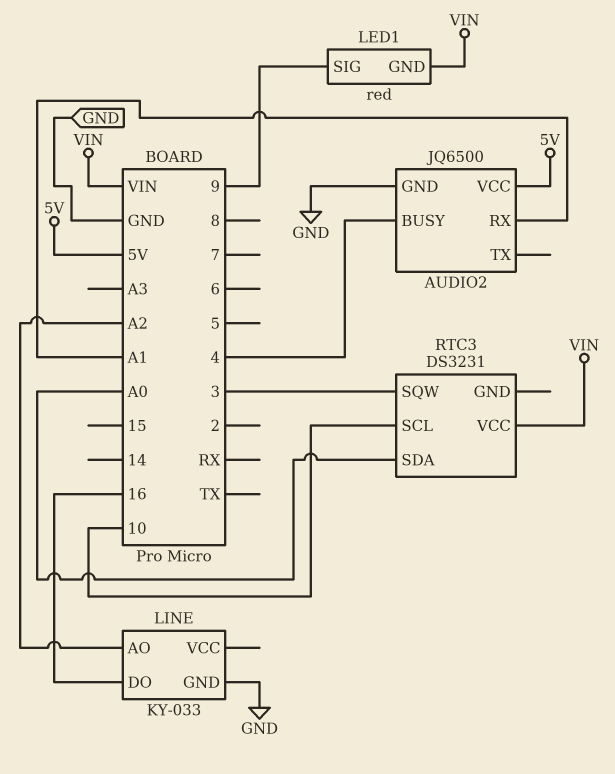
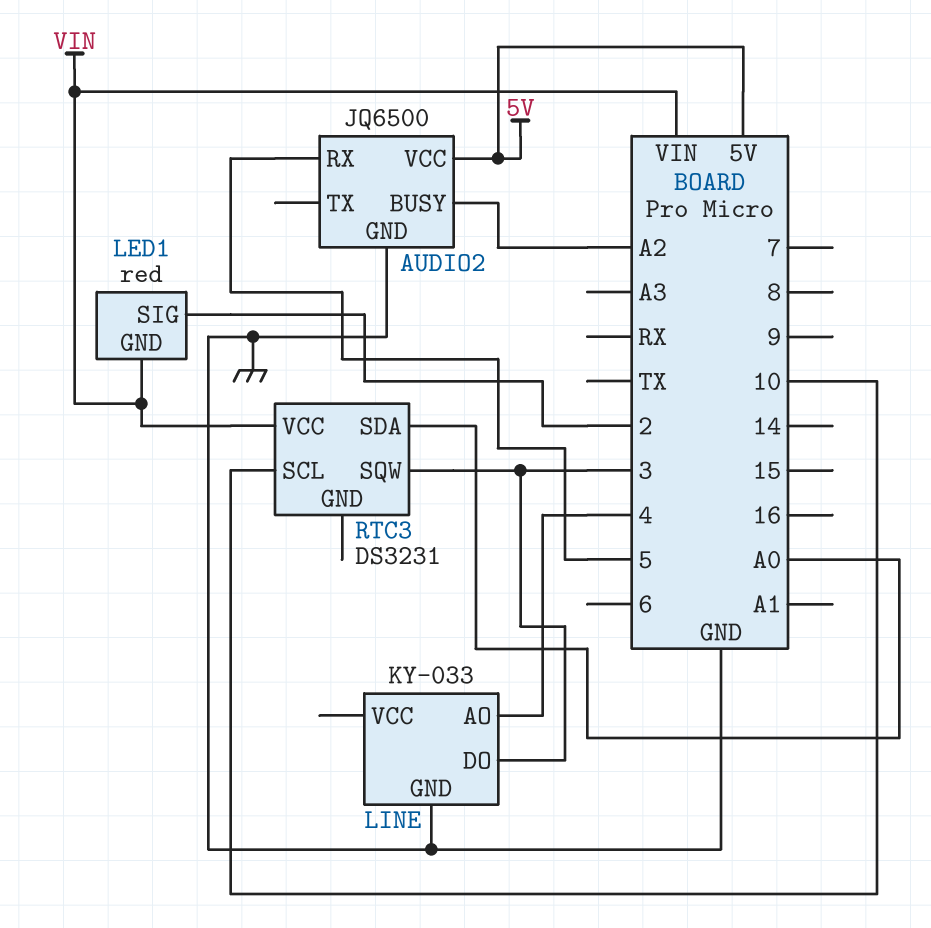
AUDIO2 pin BUSY: 4 -> A2
AUDIO2 pin RX: A1 -> 5
LED1 pin SIG: 9 -> 2
LINE pin AO: A2 -> 4
LINE pin DO: 16 -> 3

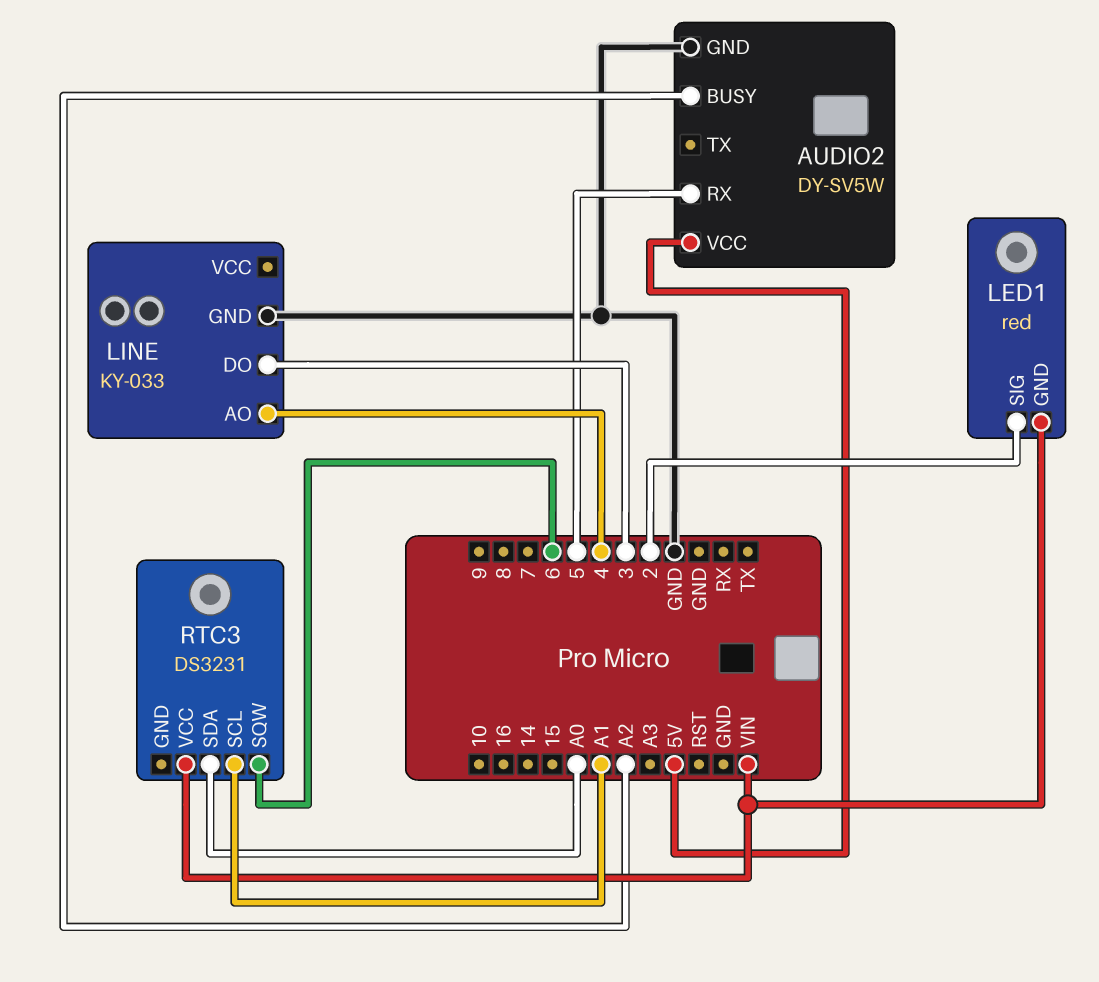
AUDIO2: JQ6500 -> DY-SV5W
RTC3 pin SCL: 10 -> A1
RTC3 pin SQW: 3 -> 6

